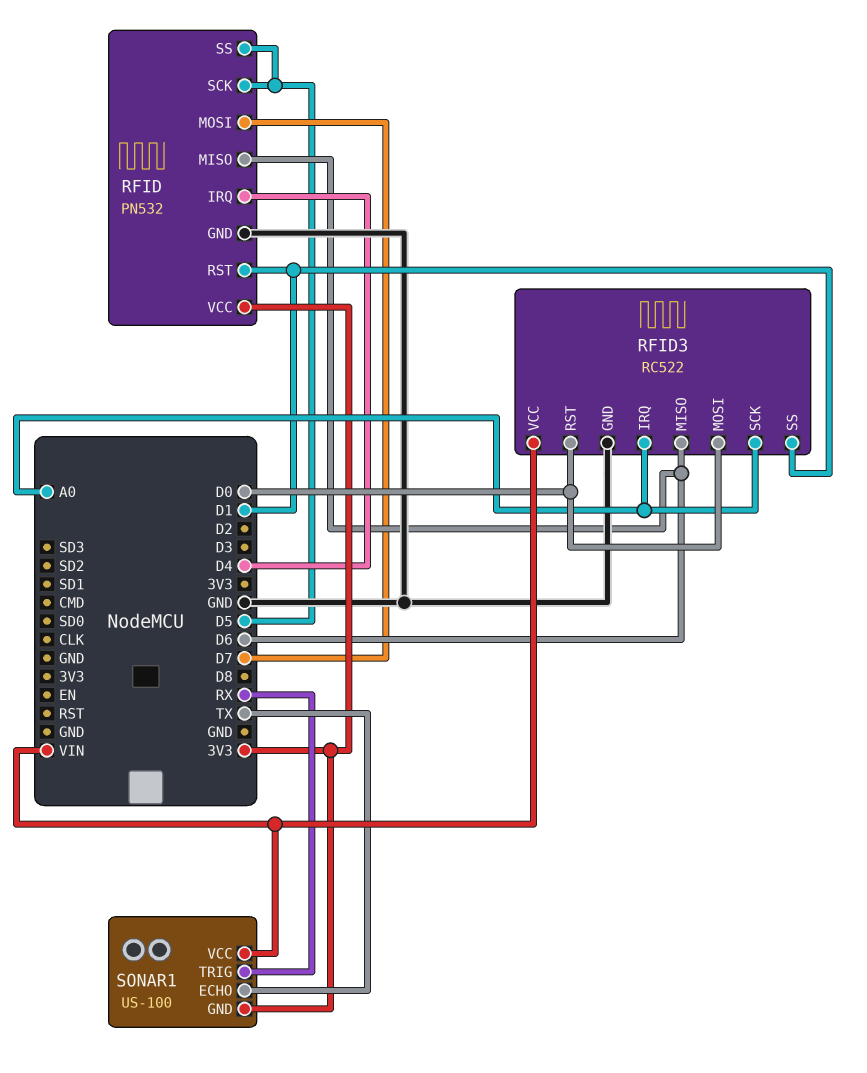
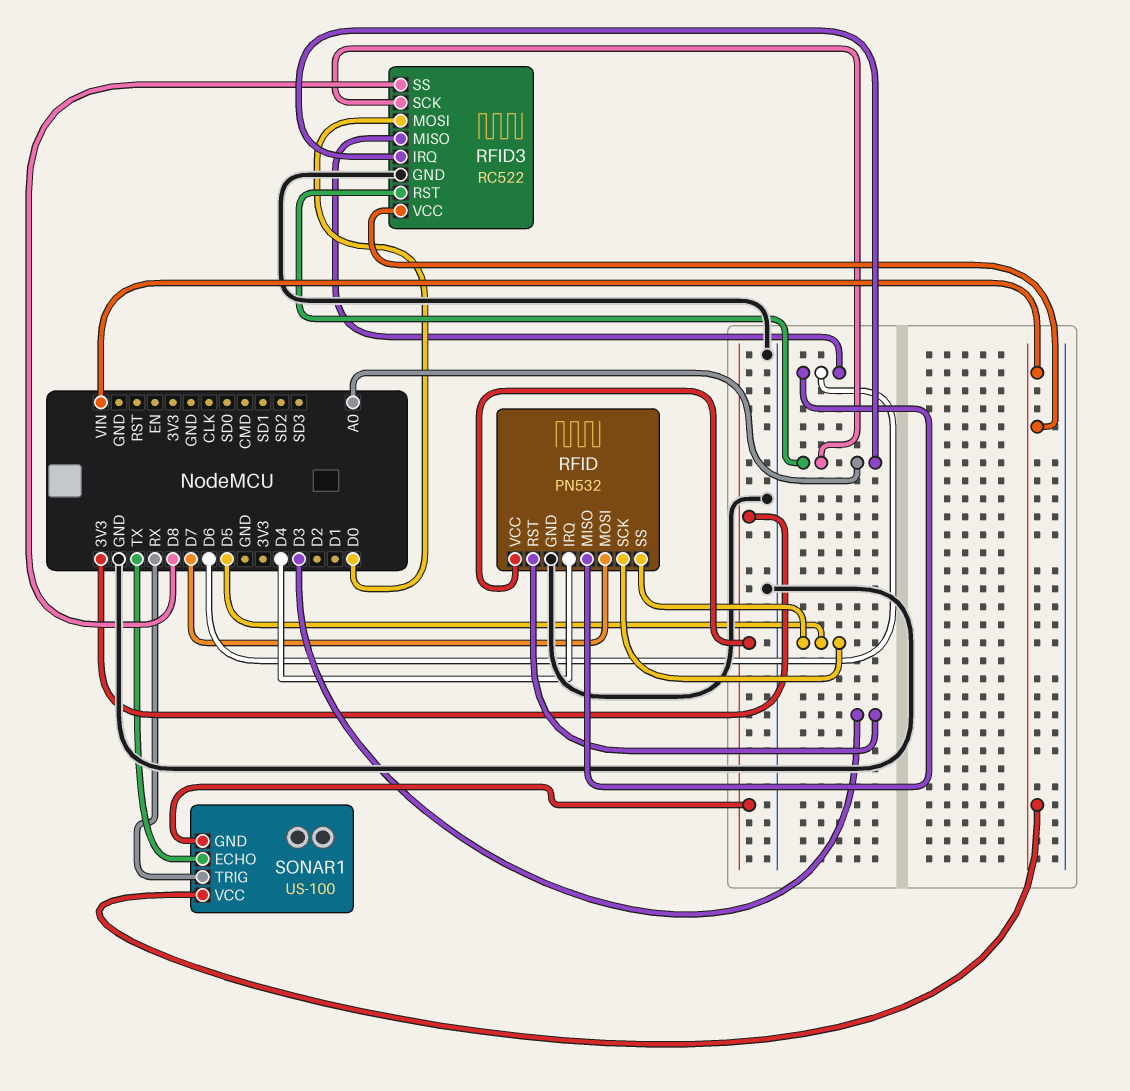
RFID pin RST: D1 -> D3
RFID3 pin RST: D0 -> A0
RFID3 pin SS: D1 -> D8

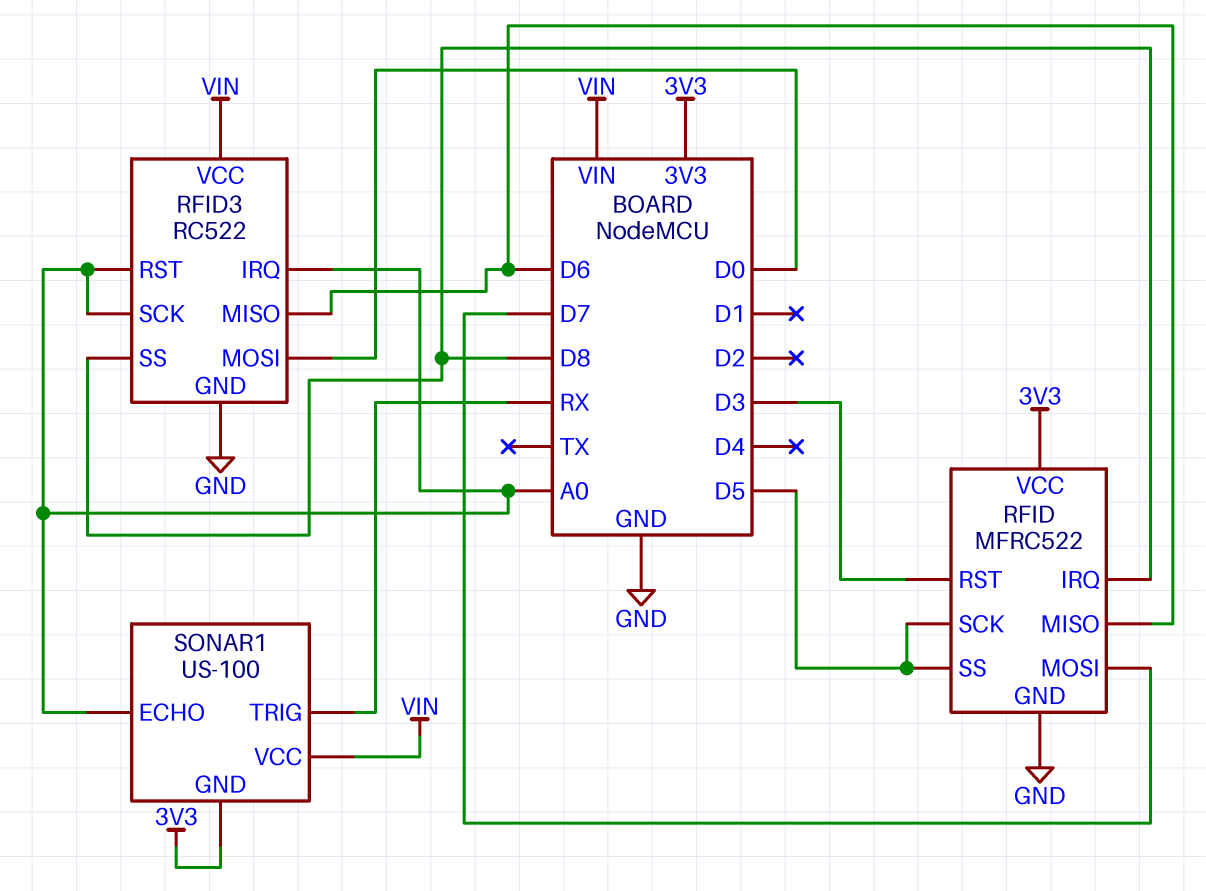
RFID: PN532 -> MFRC522
RFID pin IRQ: D4 -> D8
SONAR1 pin ECHO: TX -> A0

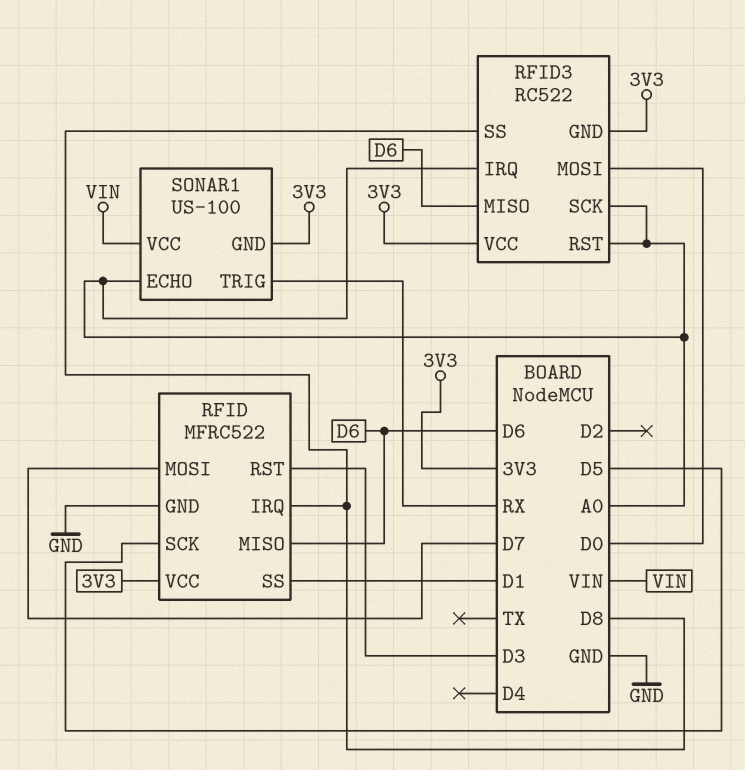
RFID pin SS: D5 -> D1
RFID3 pin GND: GND -> 3V3
RFID3 pin VCC: VIN -> 3V3

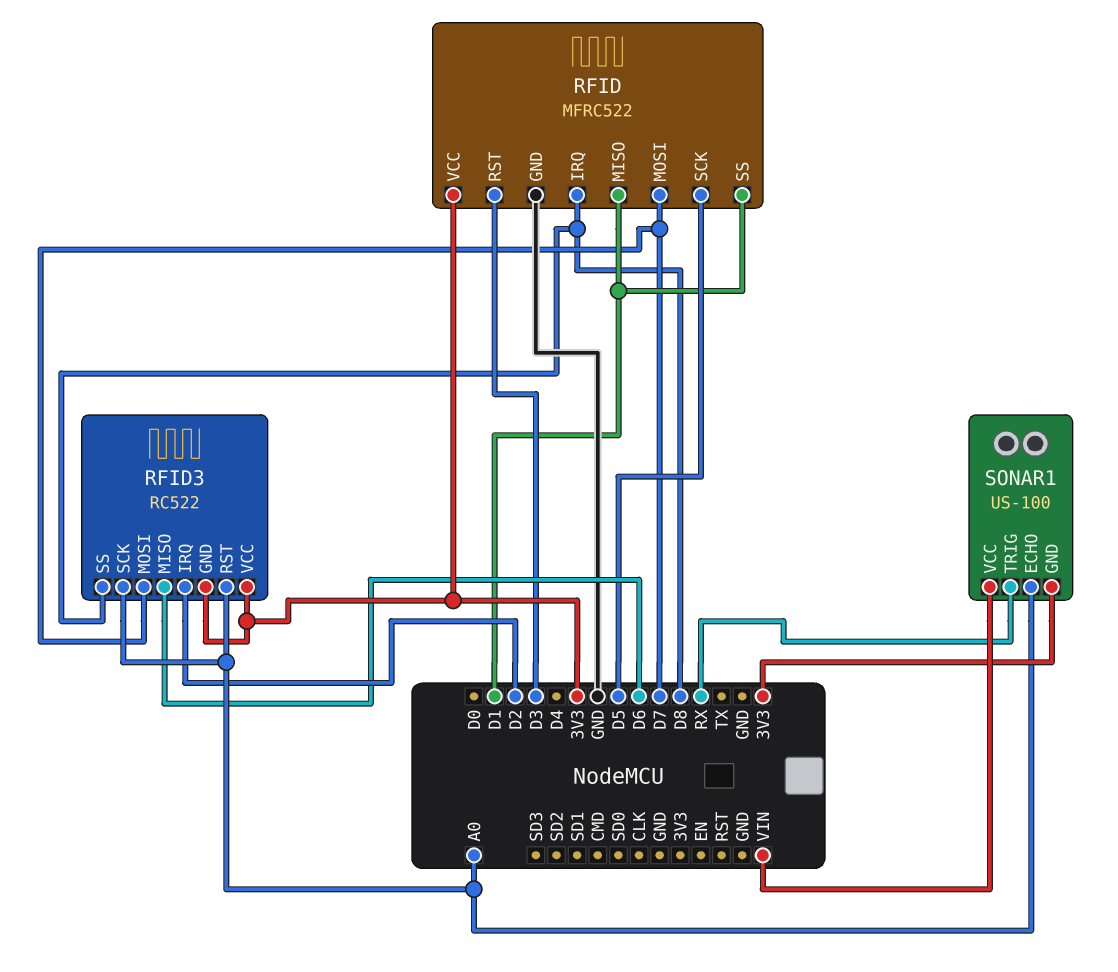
RFID pin MISO: D6 -> D1
RFID3 pin IRQ: A0 -> D2
RFID3 pin MOSI: D0 -> D7

